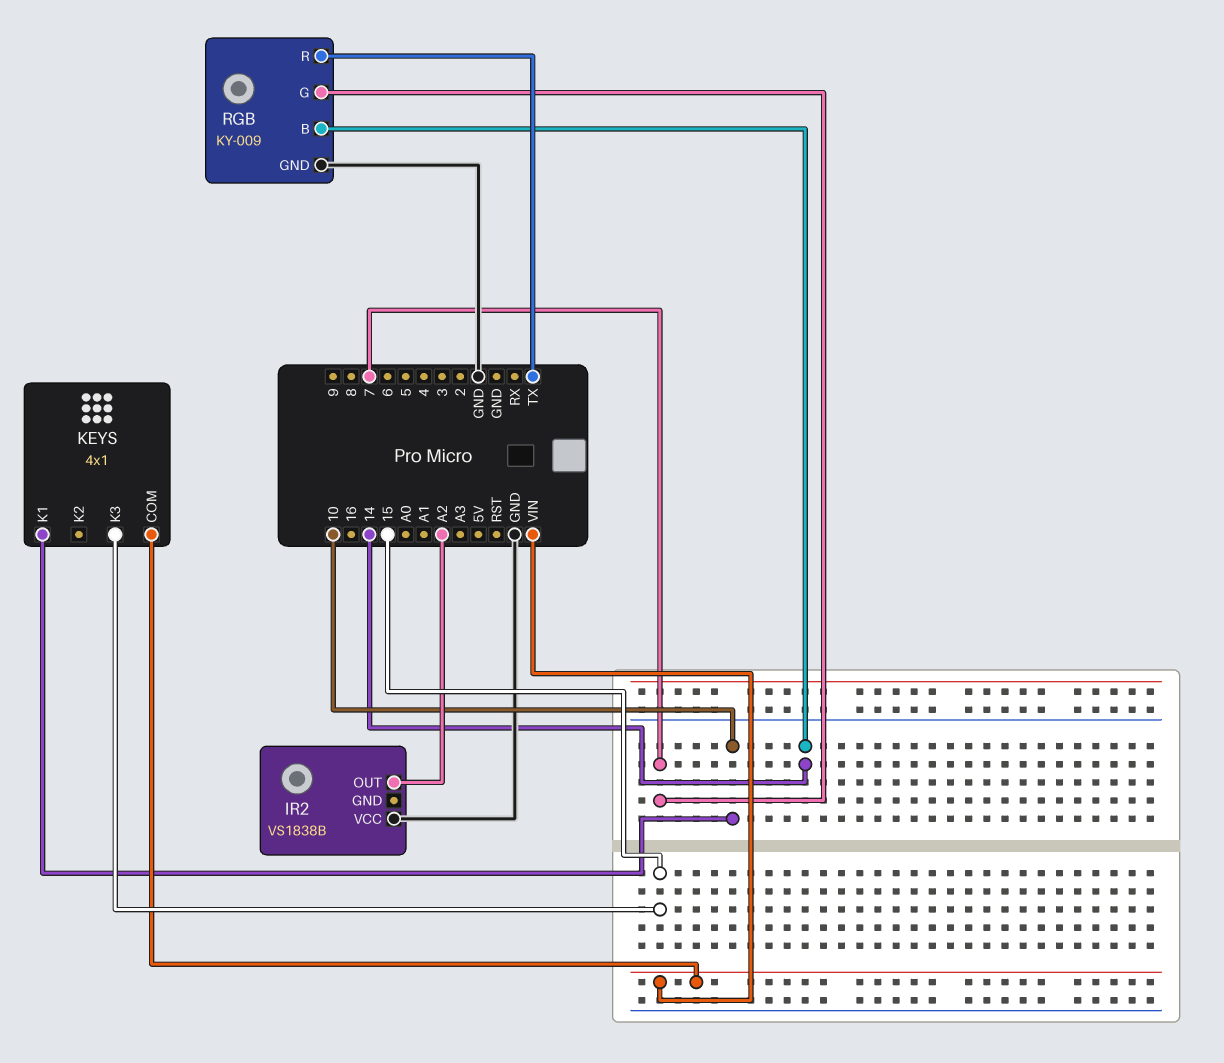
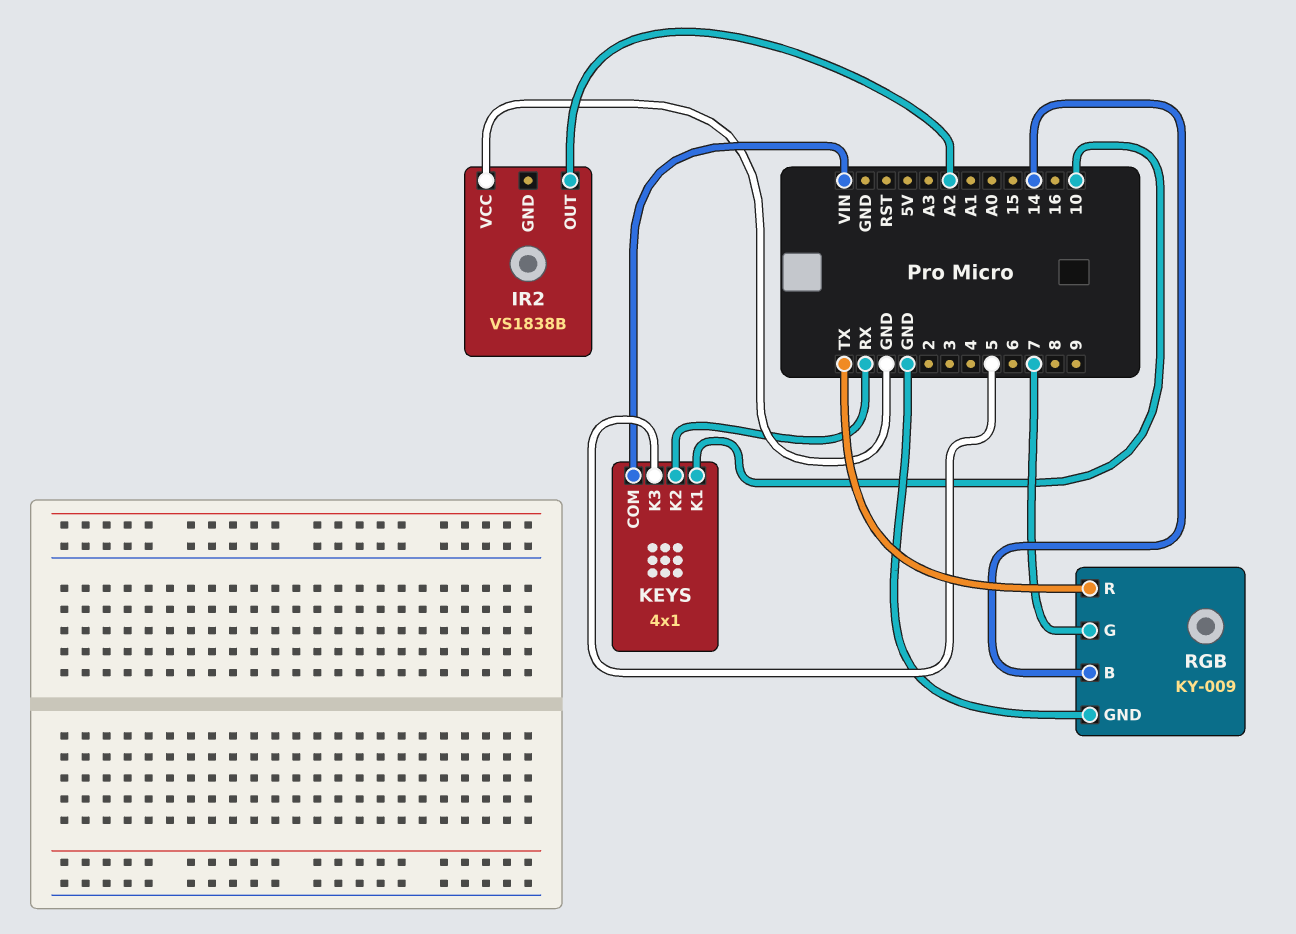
KEYS pin K2: none -> RX
KEYS pin K3: 15 -> 5

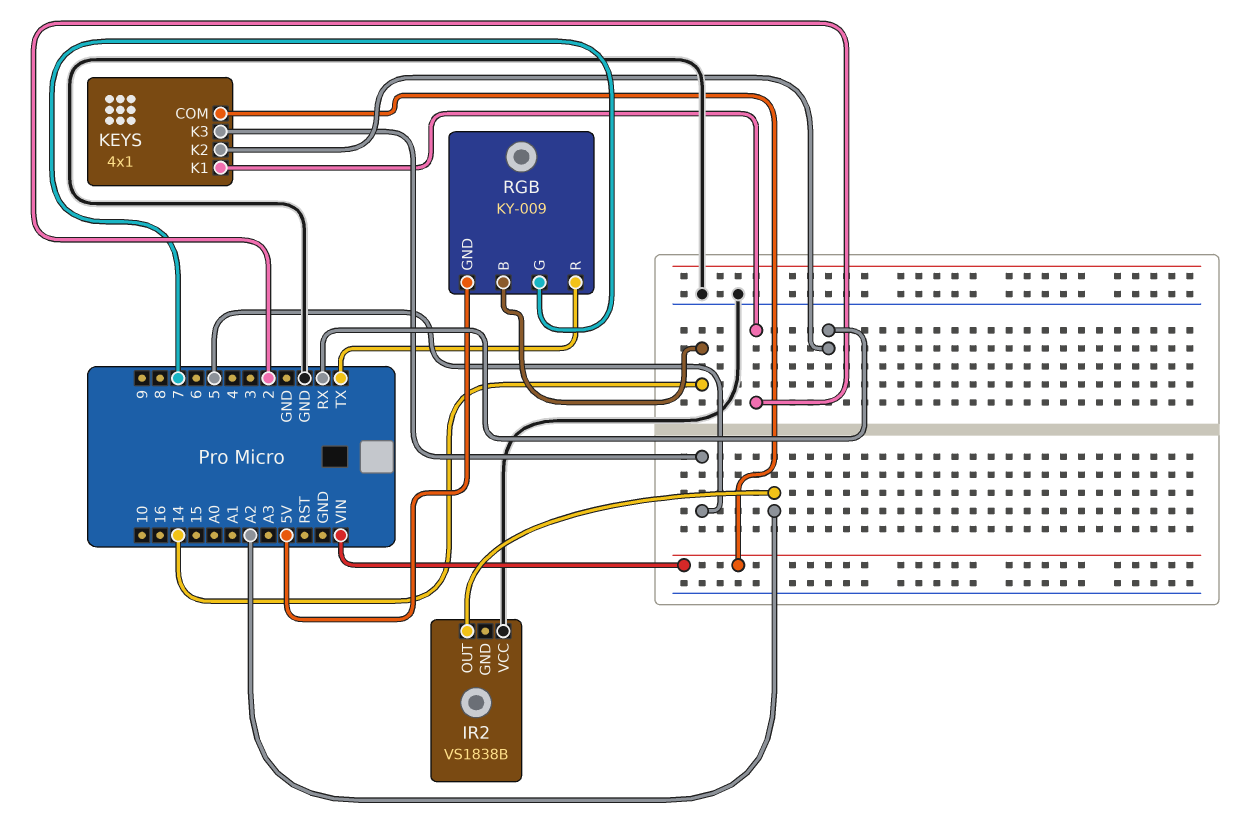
KEYS pin K1: 10 -> 2
RGB pin GND: GND -> 5V

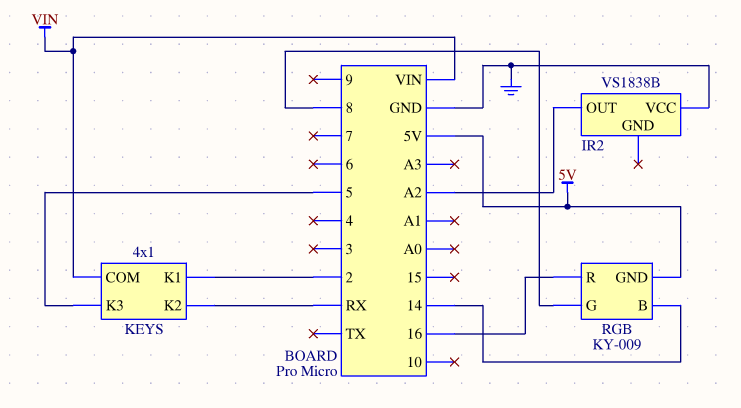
RGB pin G: 7 -> 8
RGB pin R: TX -> 16

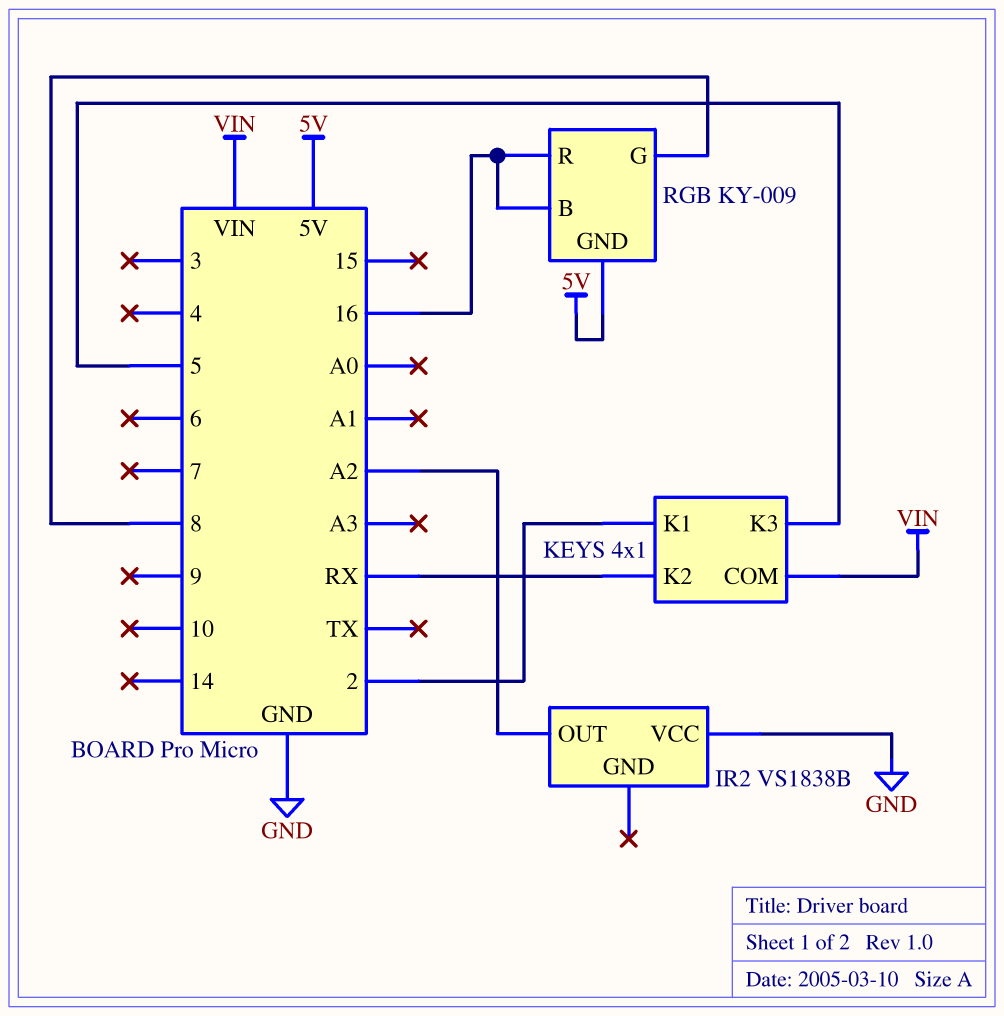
RGB pin B: 14 -> 16

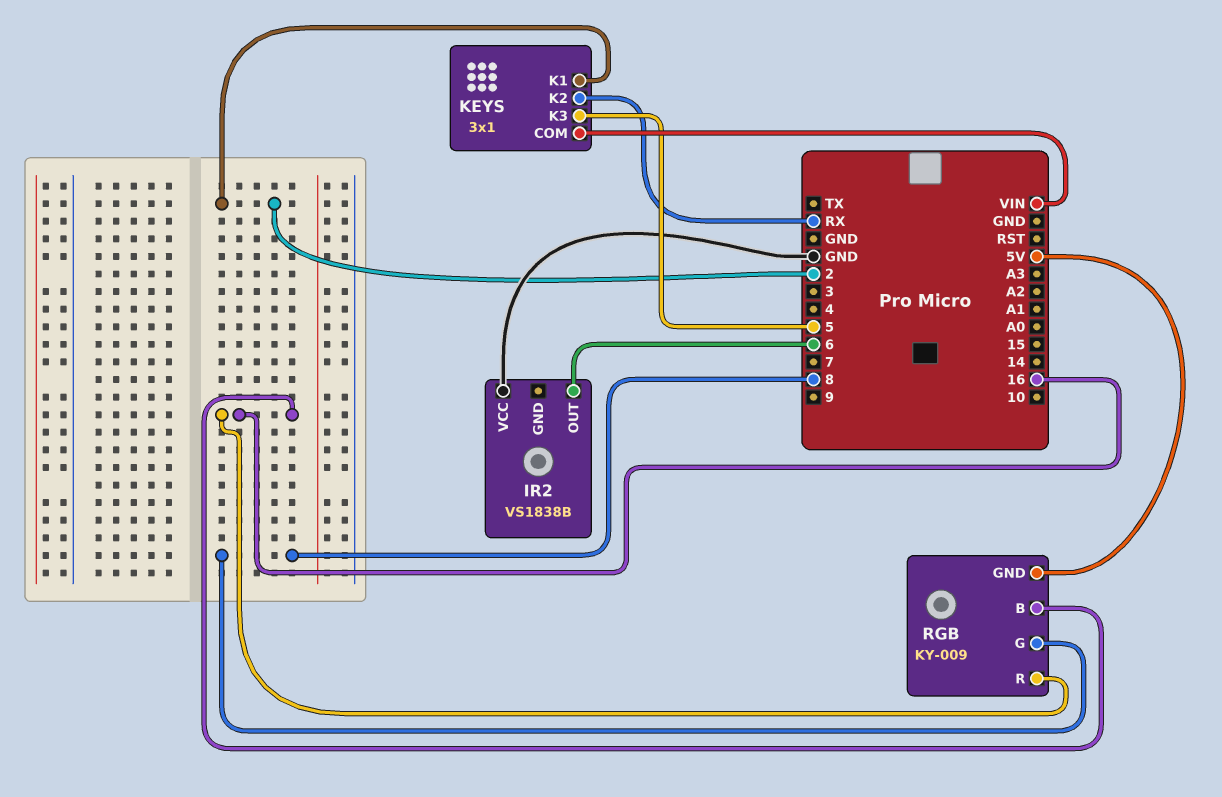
IR2 pin OUT: A2 -> 6
KEYS: 4x1 -> 3x1

